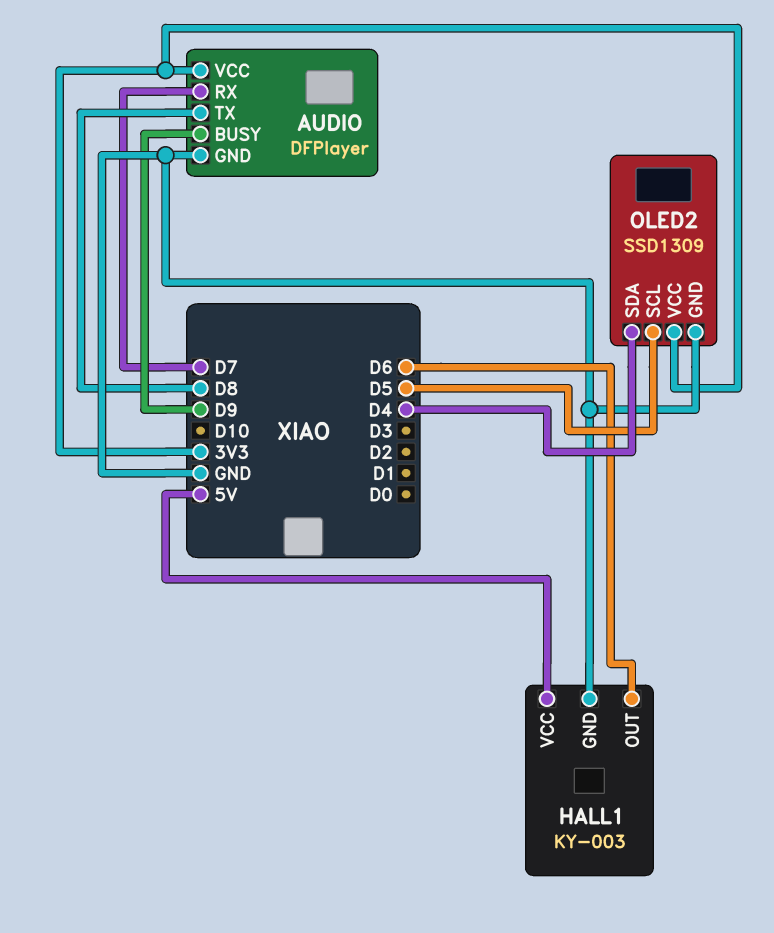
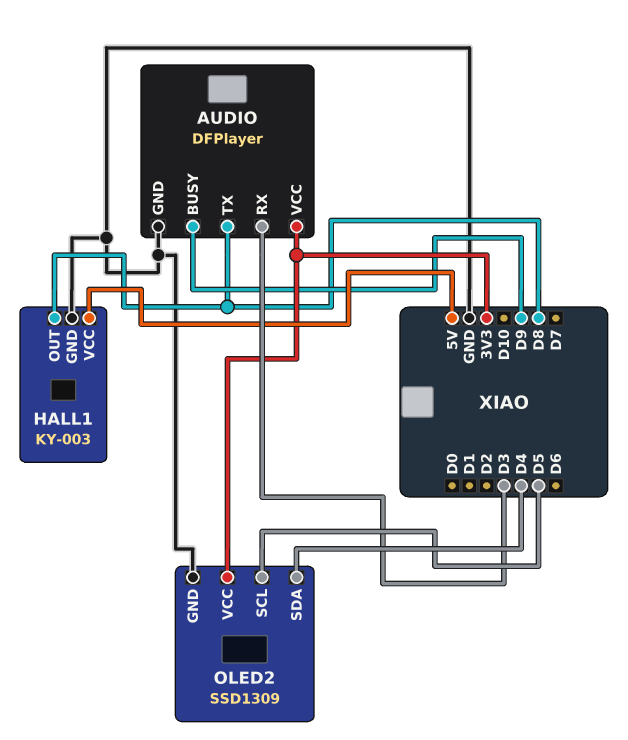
AUDIO pin RX: D7 -> D3
HALL1 pin OUT: D6 -> D8

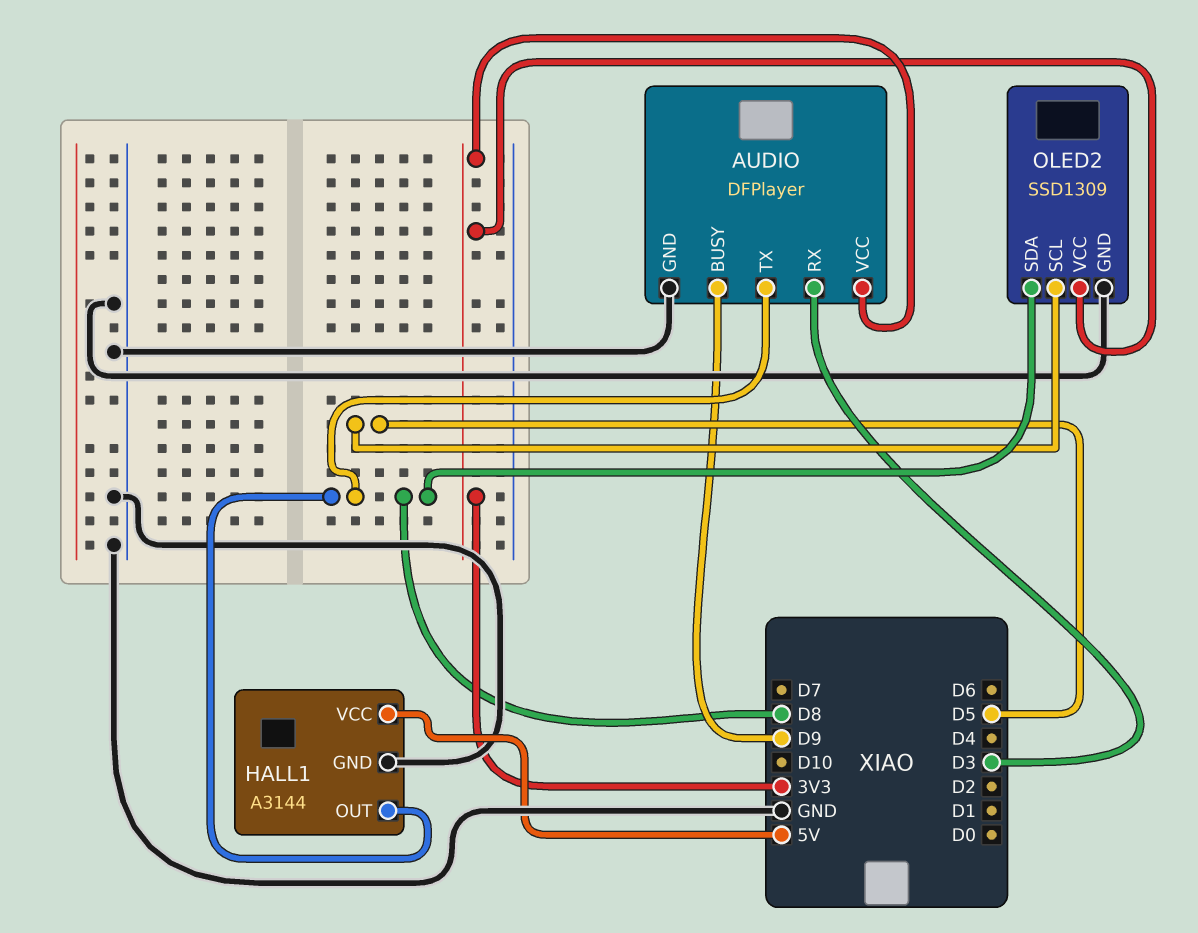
HALL1: KY-003 -> A3144
OLED2 pin SDA: D4 -> D8

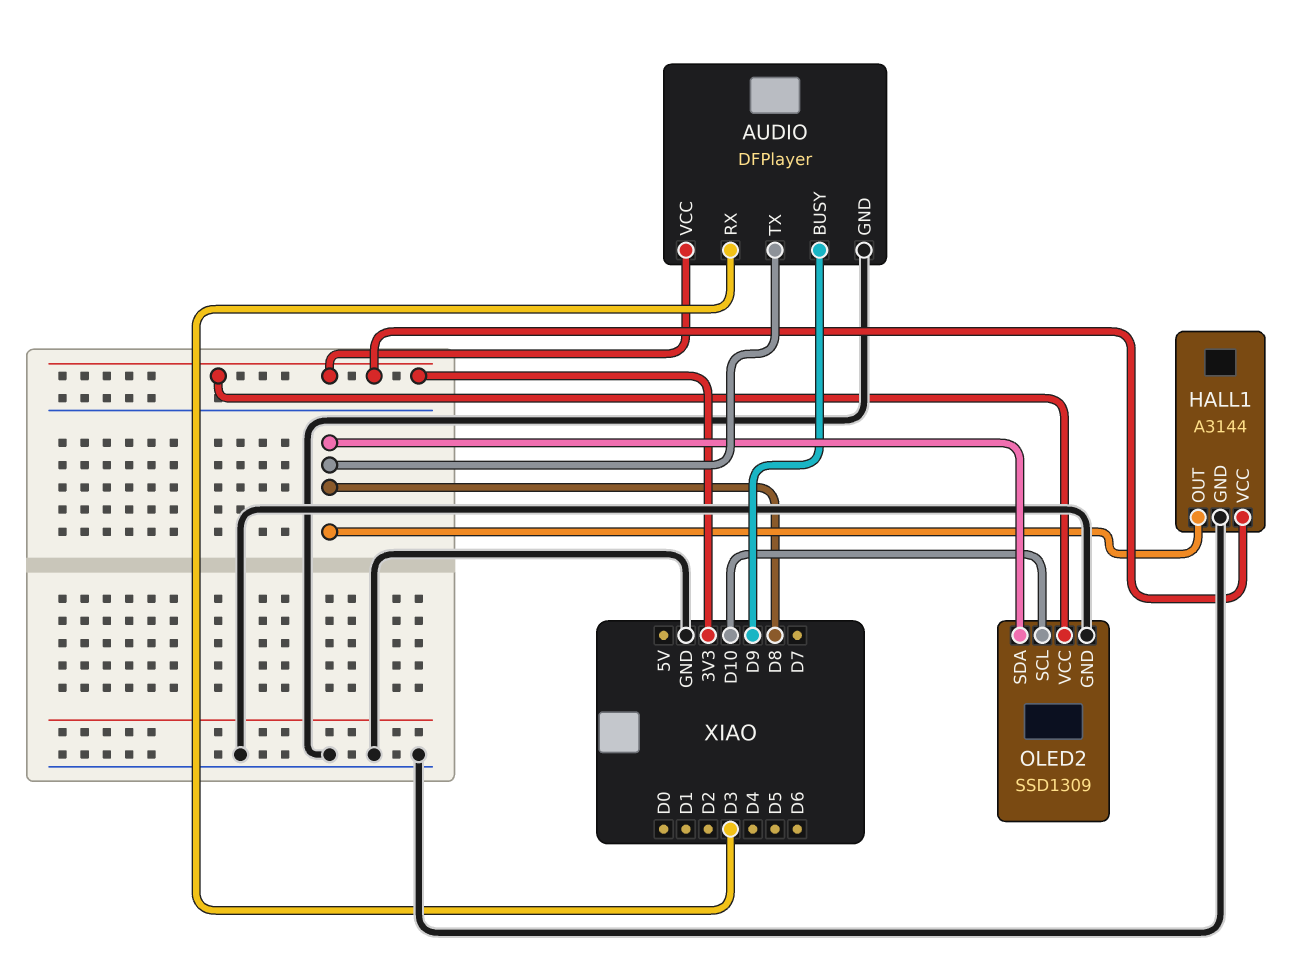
HALL1 pin VCC: 5V -> 3V3
OLED2 pin SCL: D5 -> D10

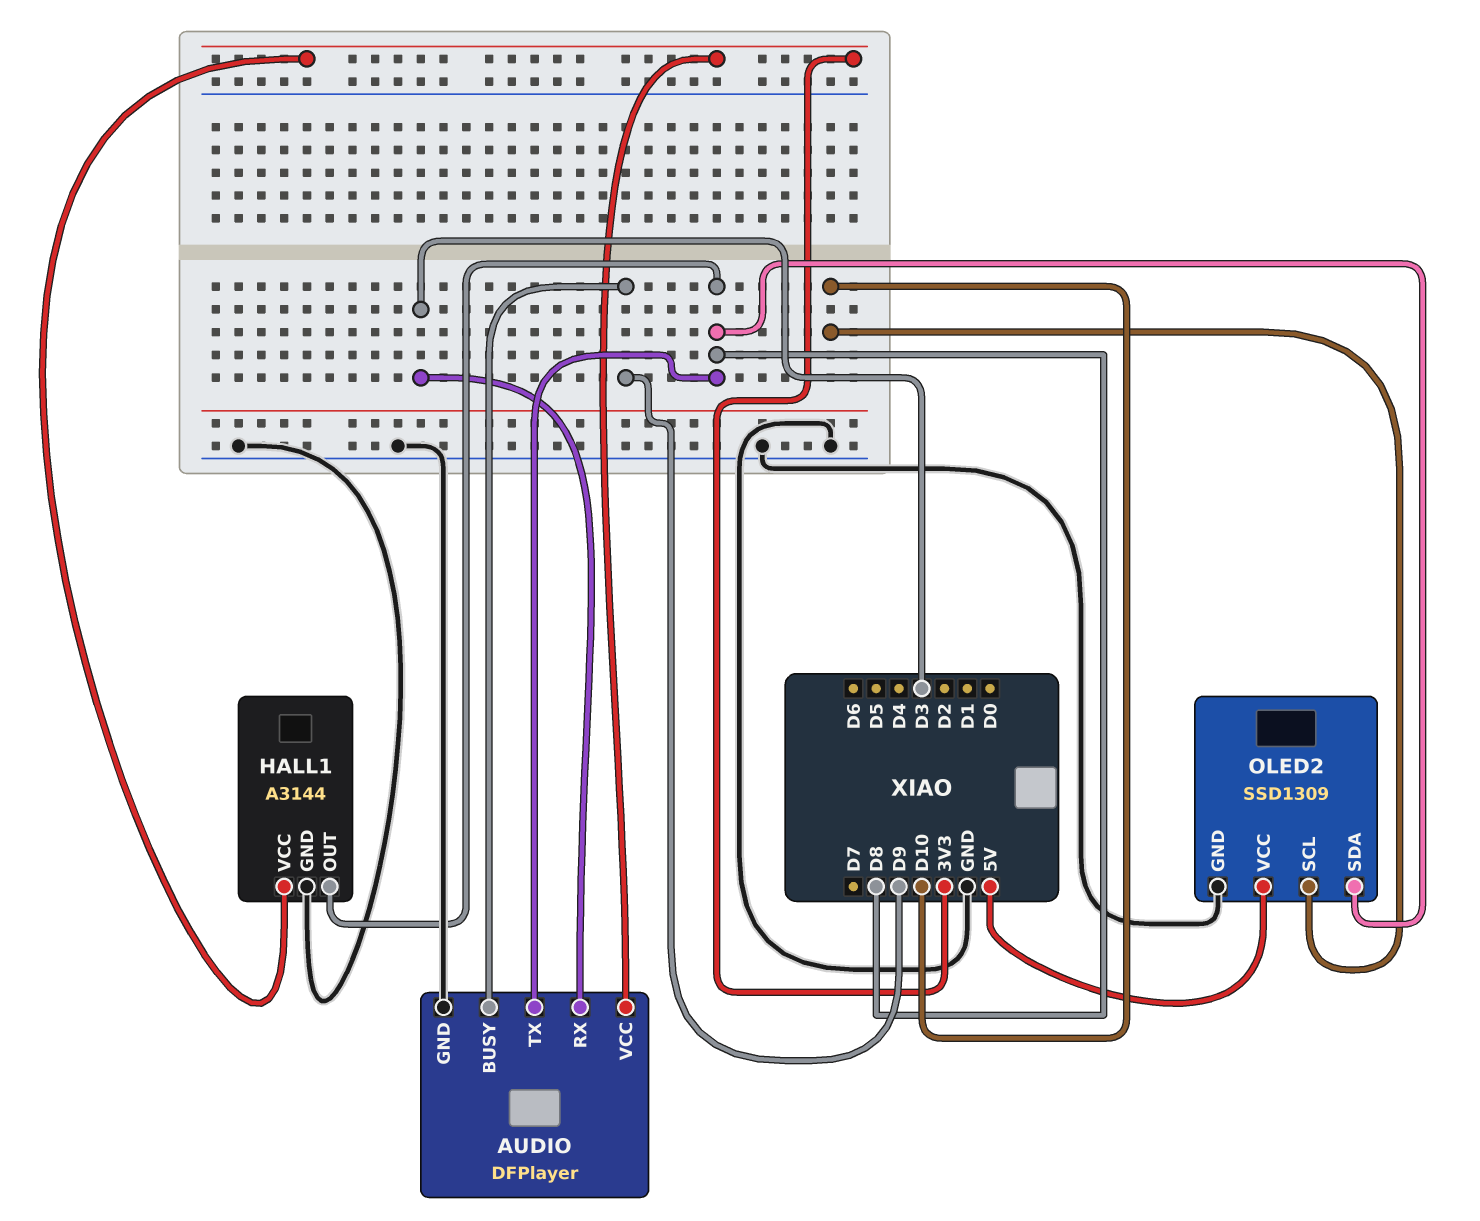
OLED2 pin VCC: 3V3 -> 5V

